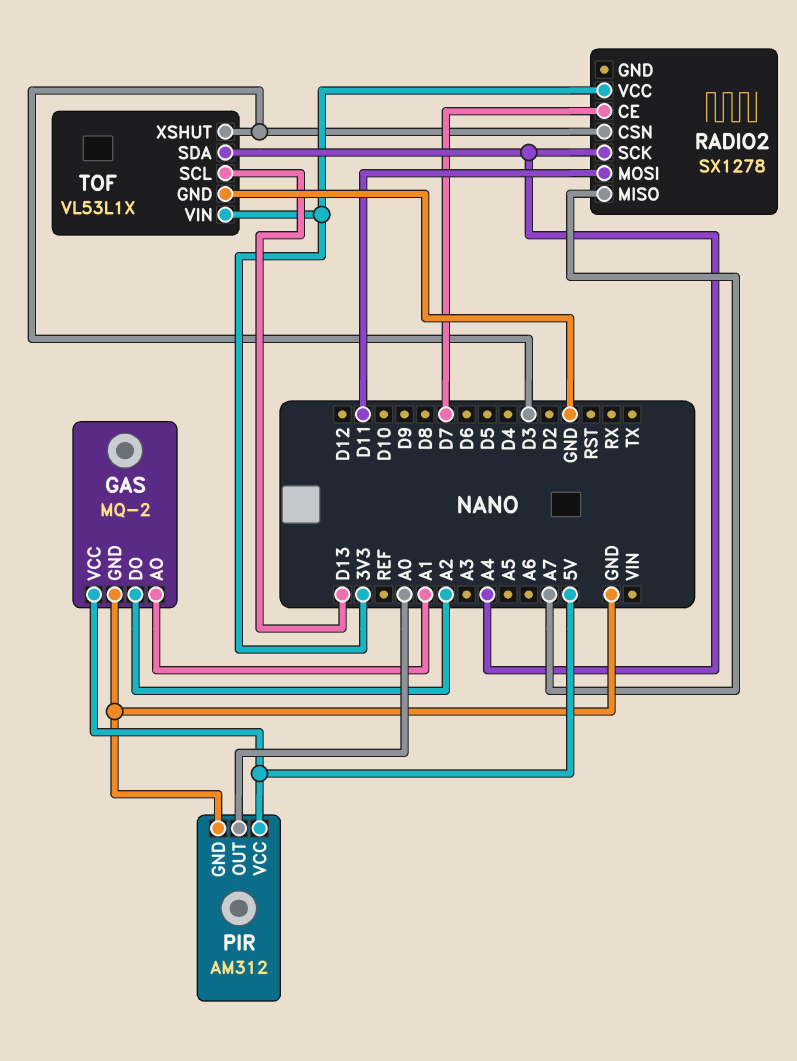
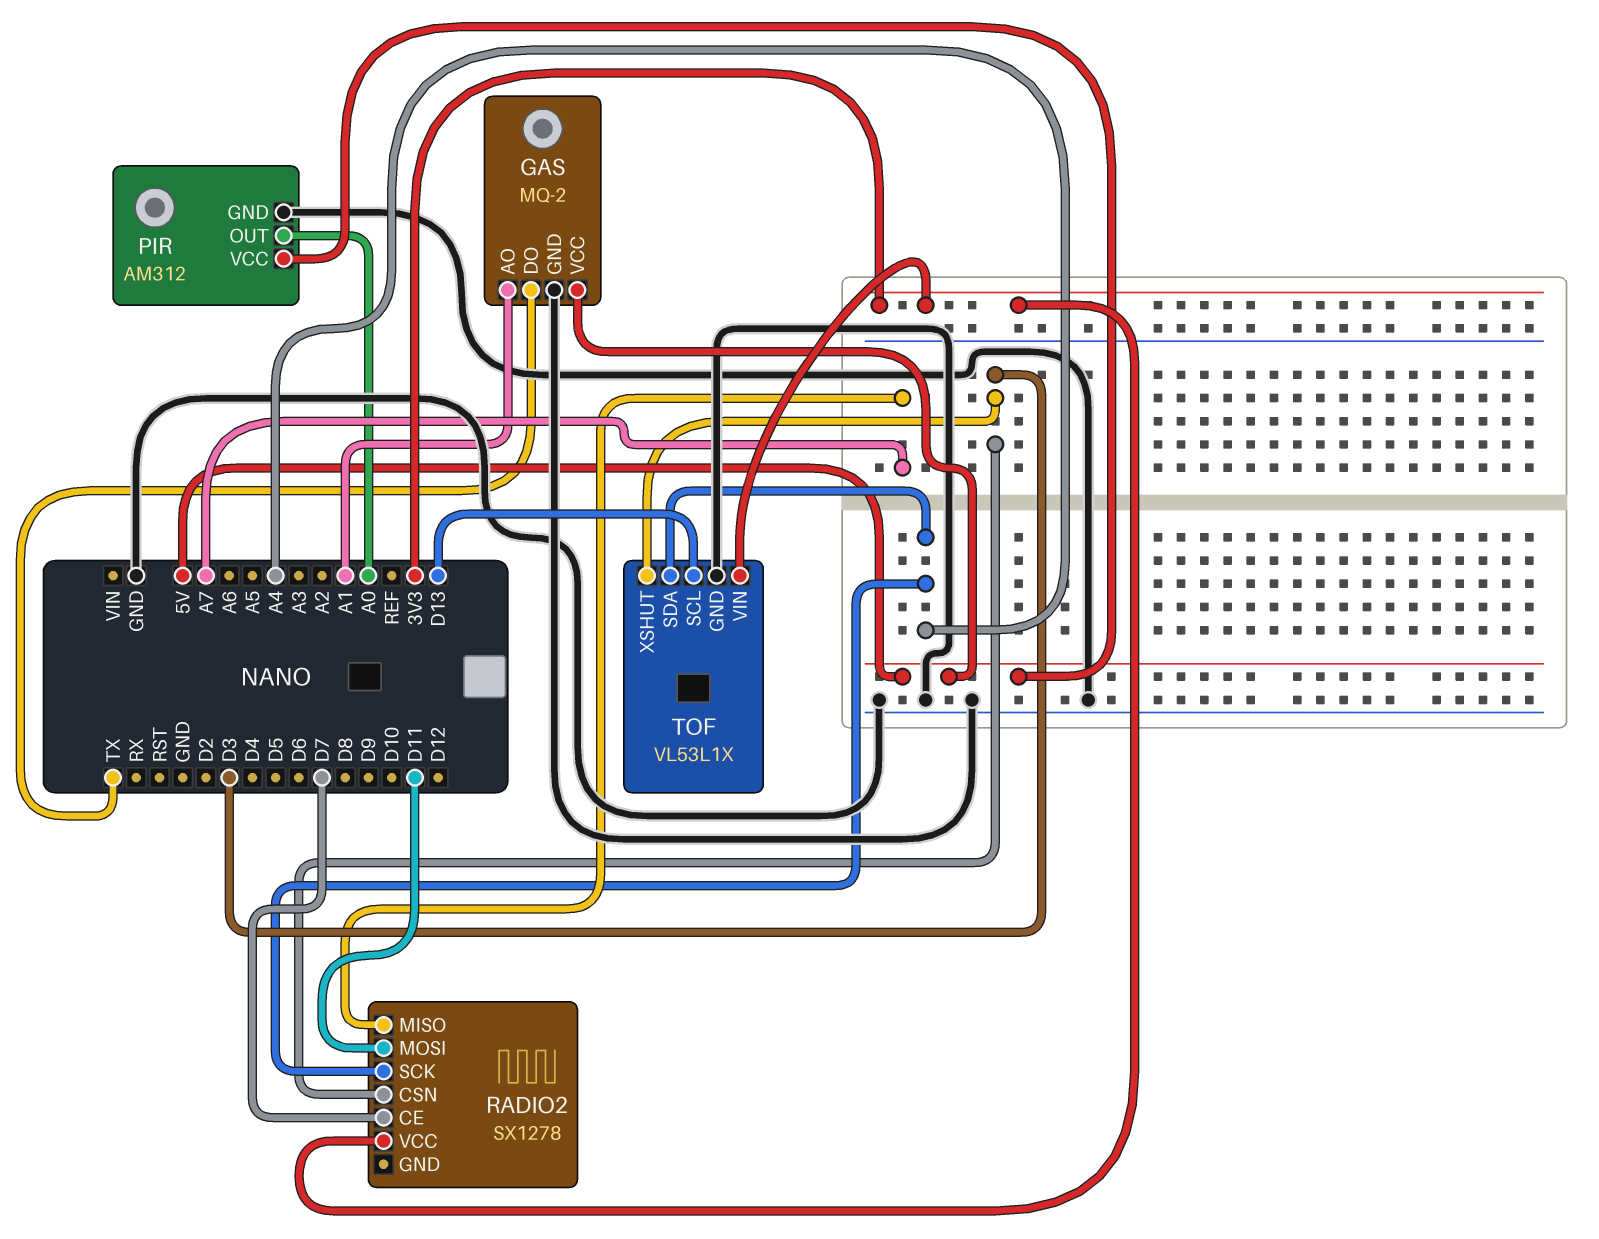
GAS pin DO: A2 -> TX

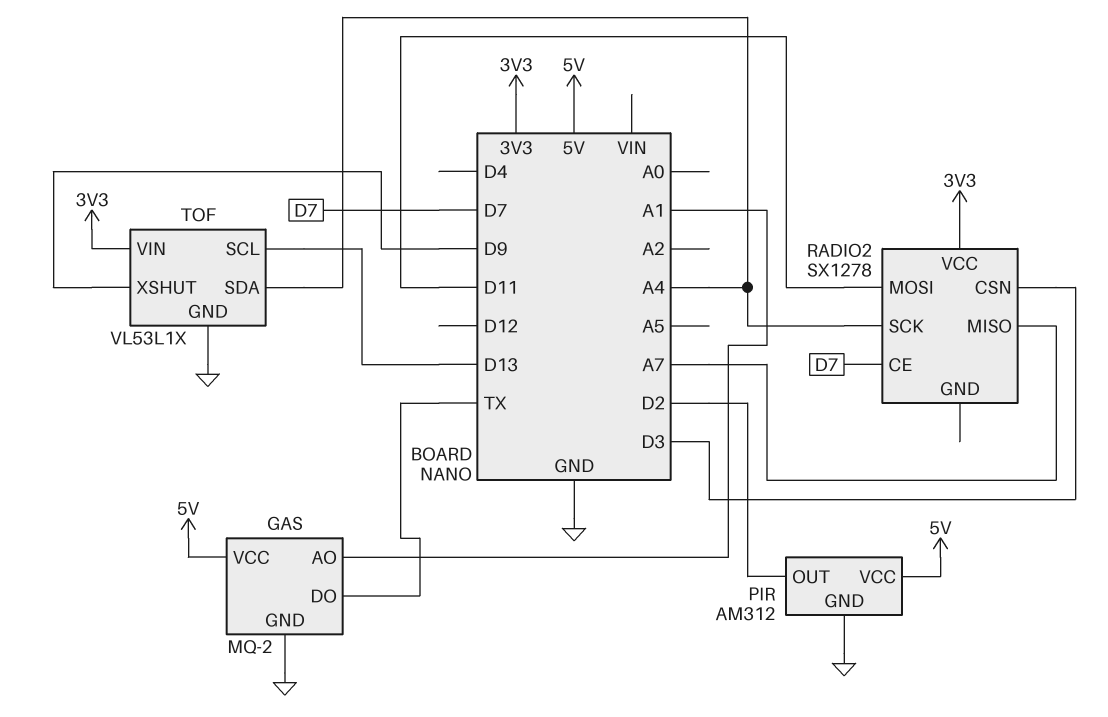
PIR pin OUT: A0 -> D2
TOF pin XSHUT: D3 -> D9

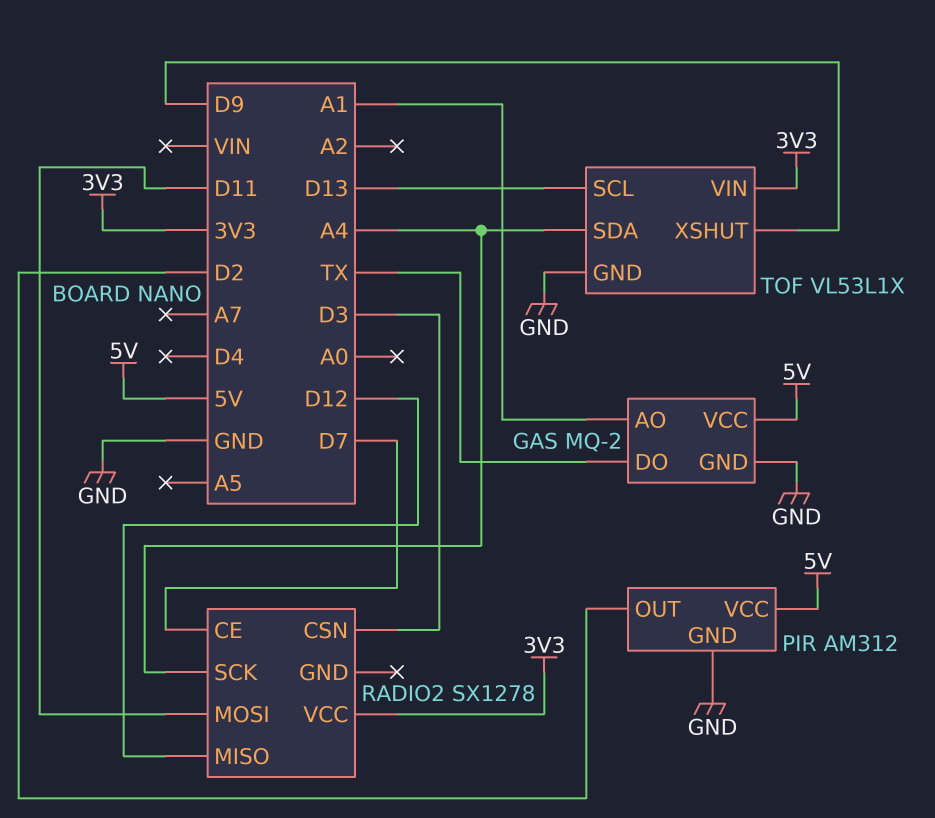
RADIO2 pin MISO: A7 -> D12

